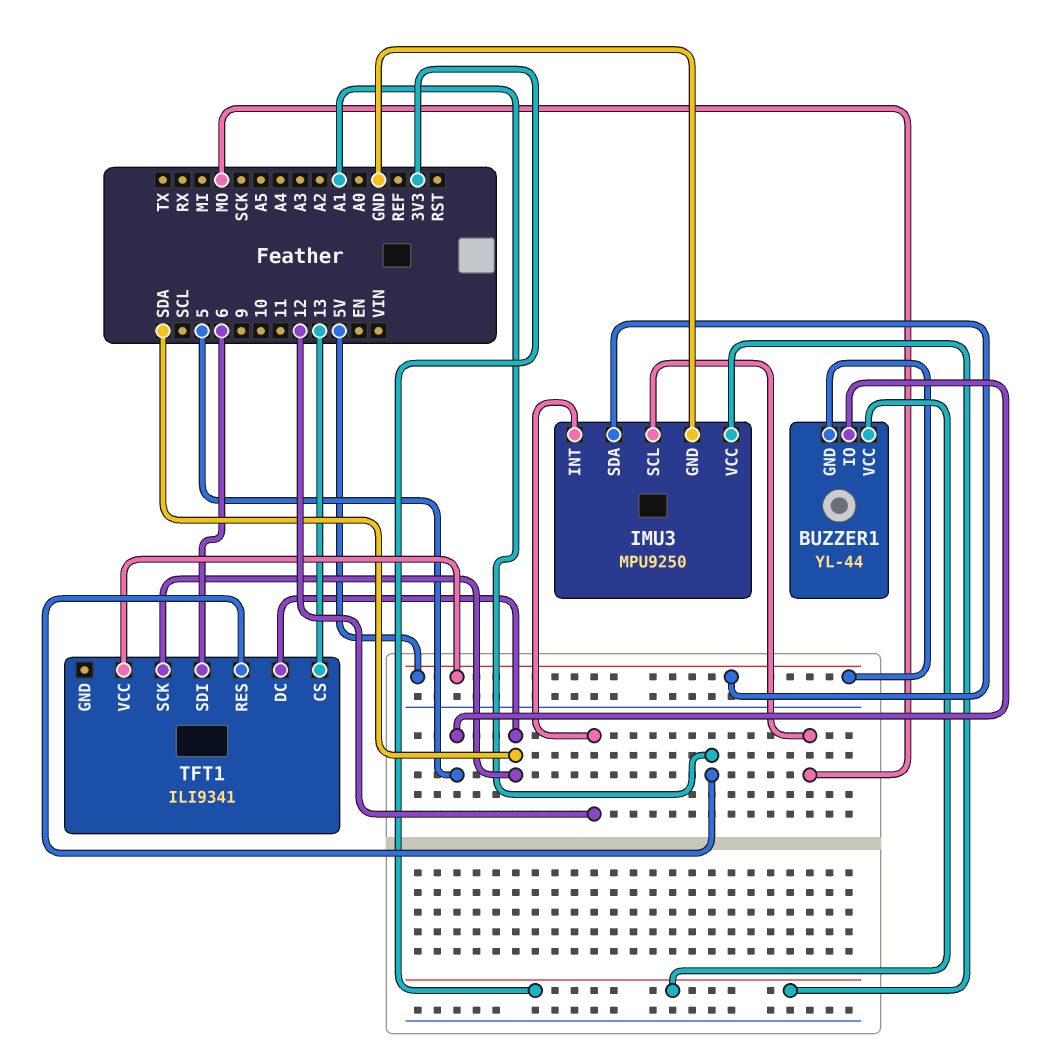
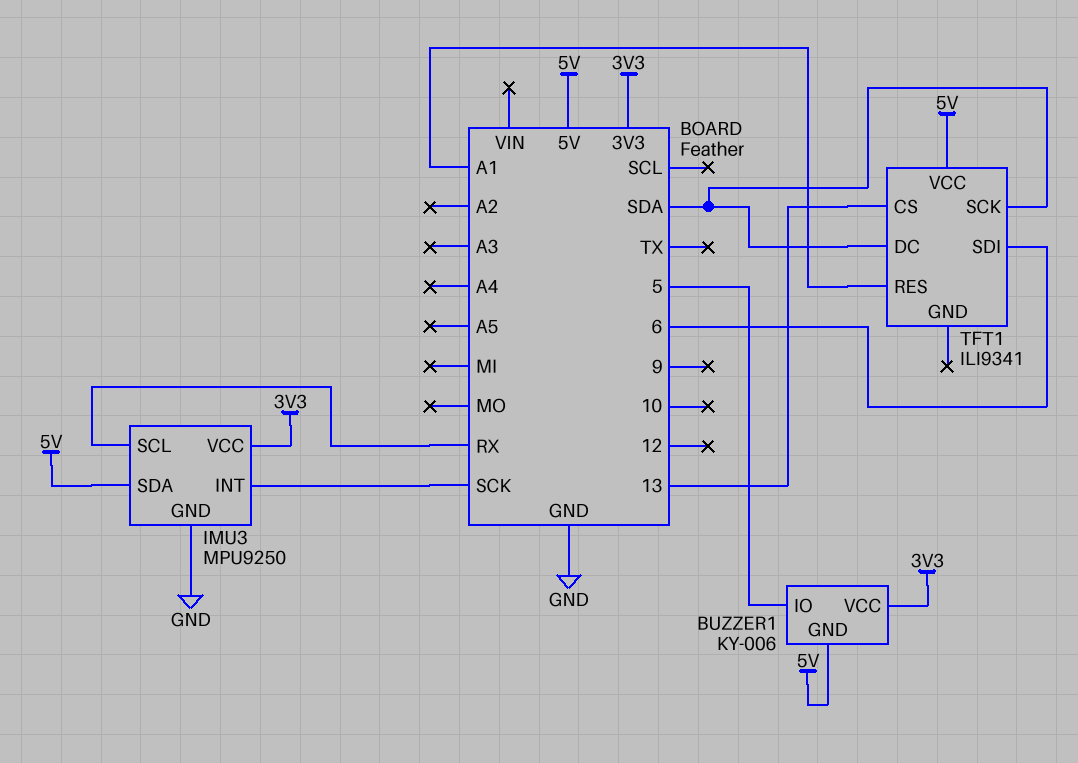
BUZZER1: YL-44 -> KY-006
IMU3 pin INT: 12 -> SCK
IMU3 pin SCL: MO -> RX

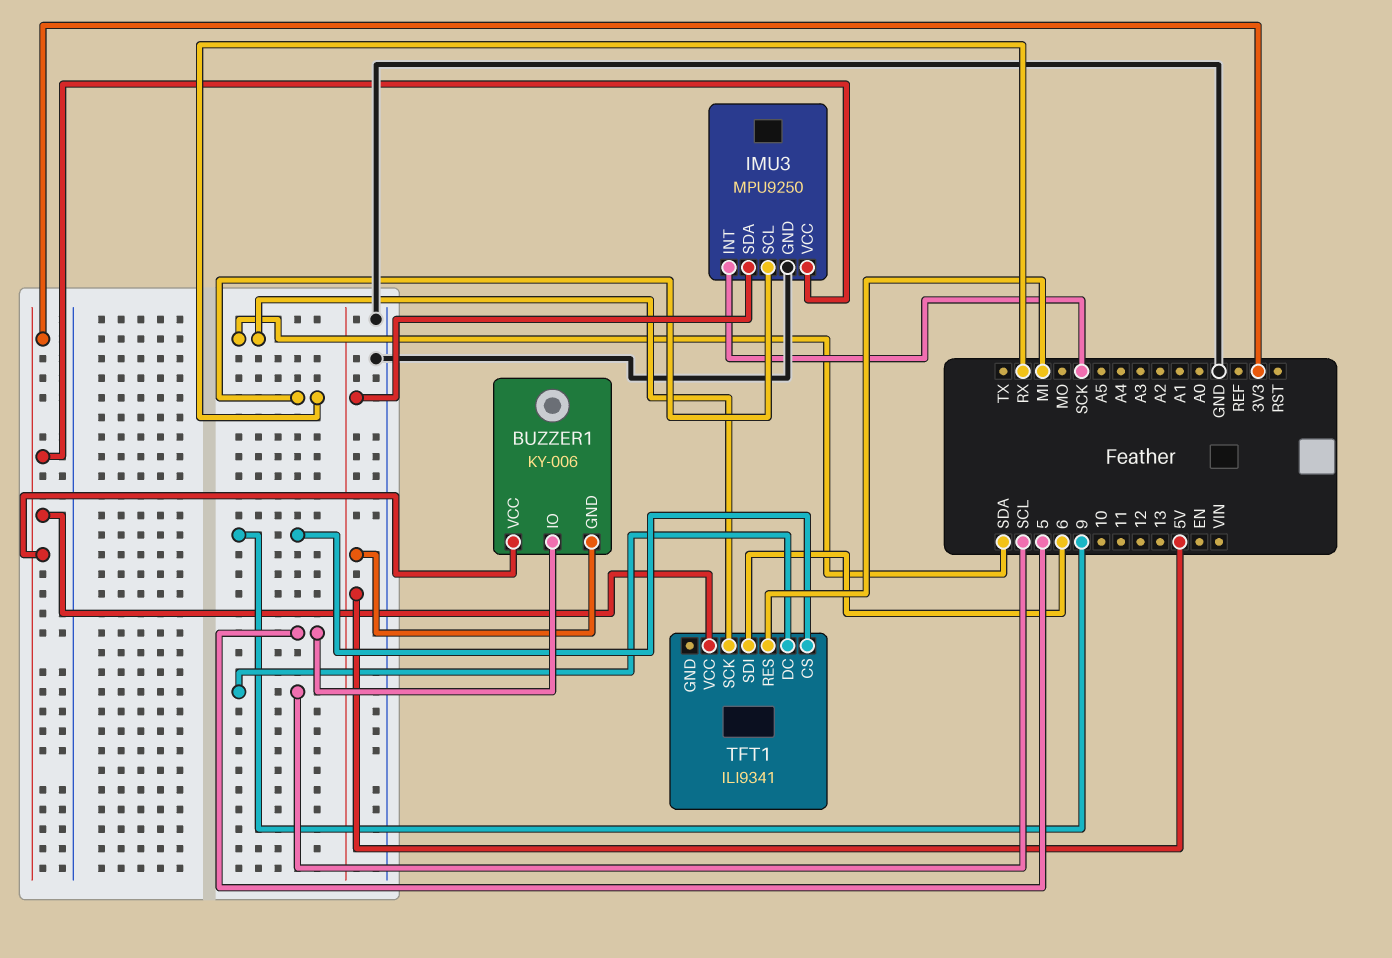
TFT1 pin CS: 13 -> 9
TFT1 pin DC: SDA -> SCL
TFT1 pin RES: A1 -> MI
TFT1 pin VCC: 5V -> 3V3

